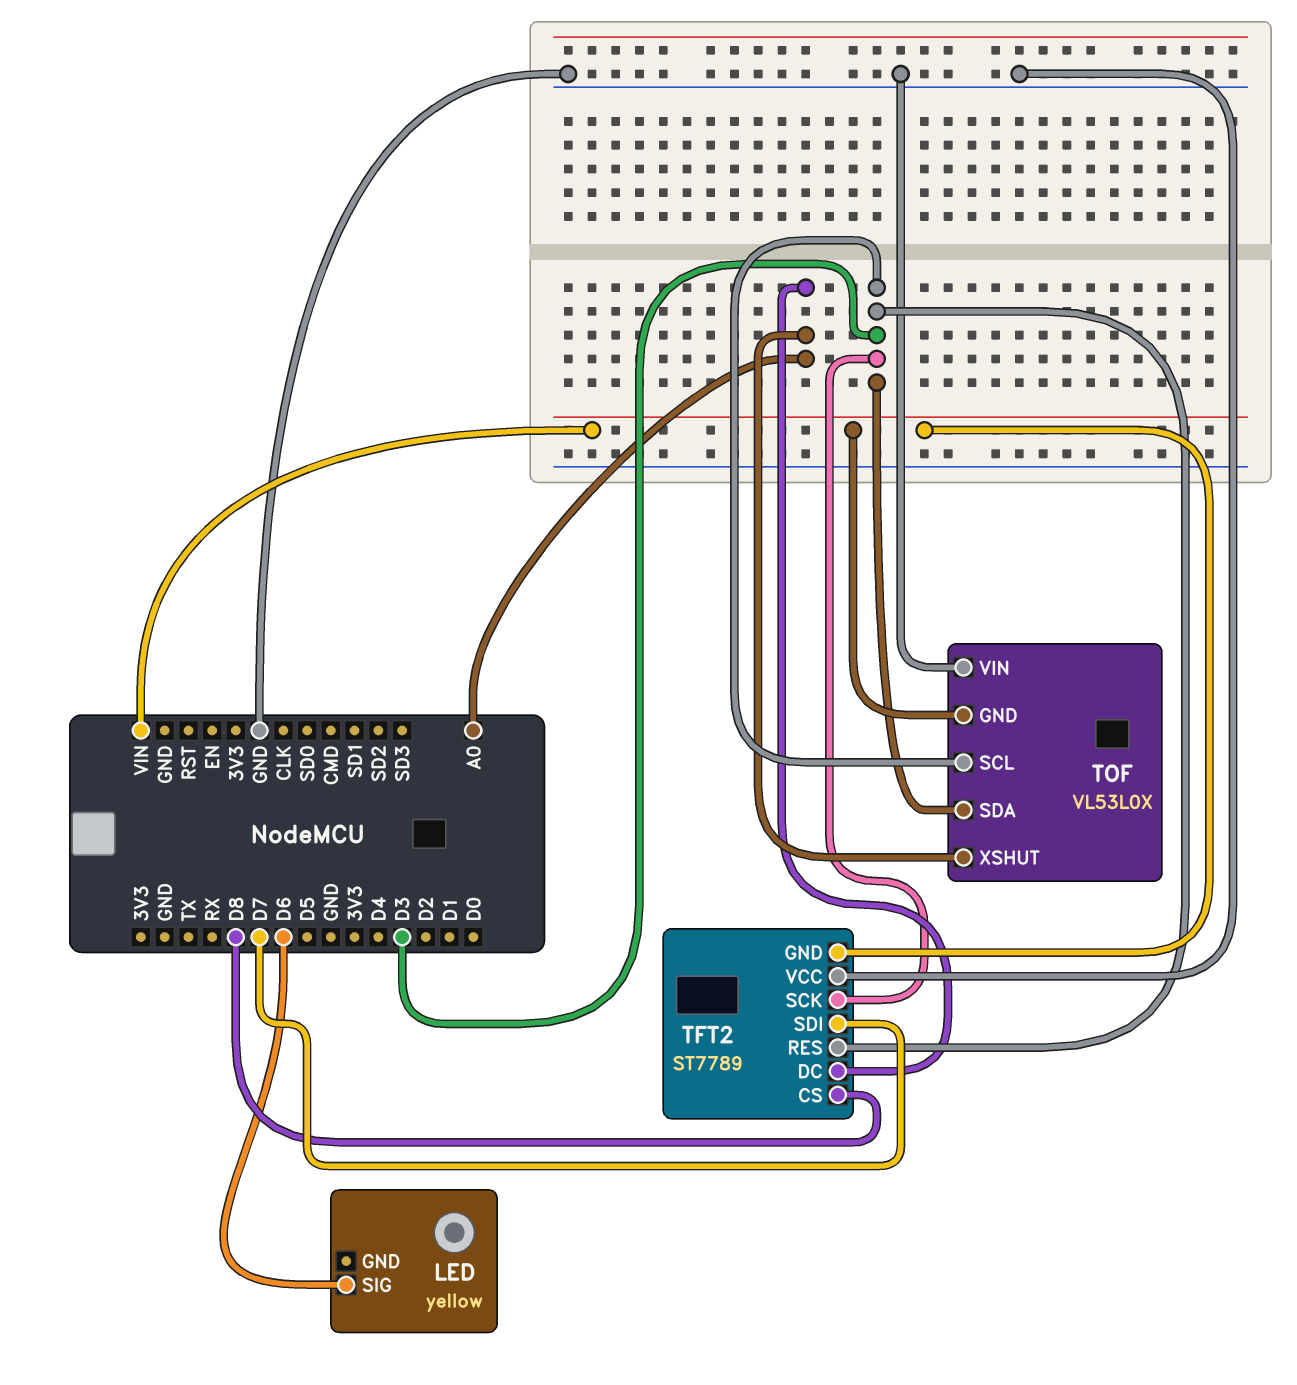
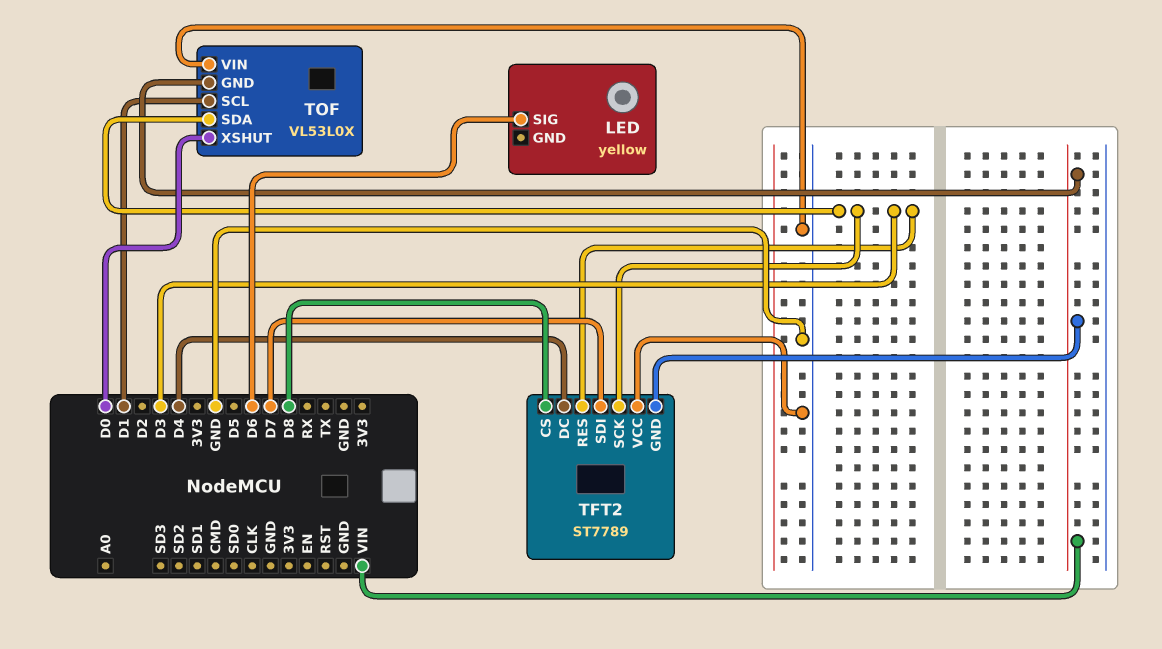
TFT2 pin DC: A0 -> D4
TOF pin SCL: D3 -> D1
TOF pin XSHUT: A0 -> D0

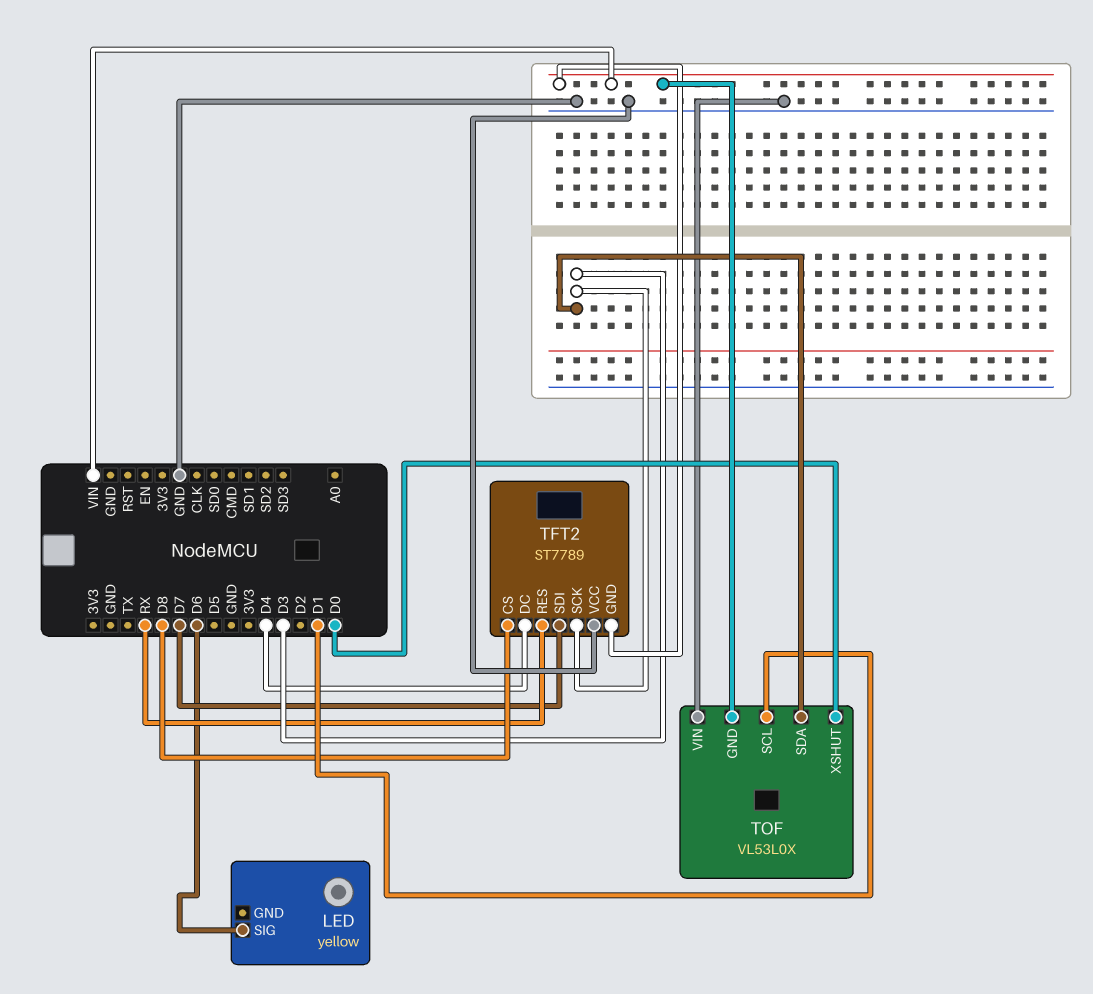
TFT2 pin RES: D3 -> RX

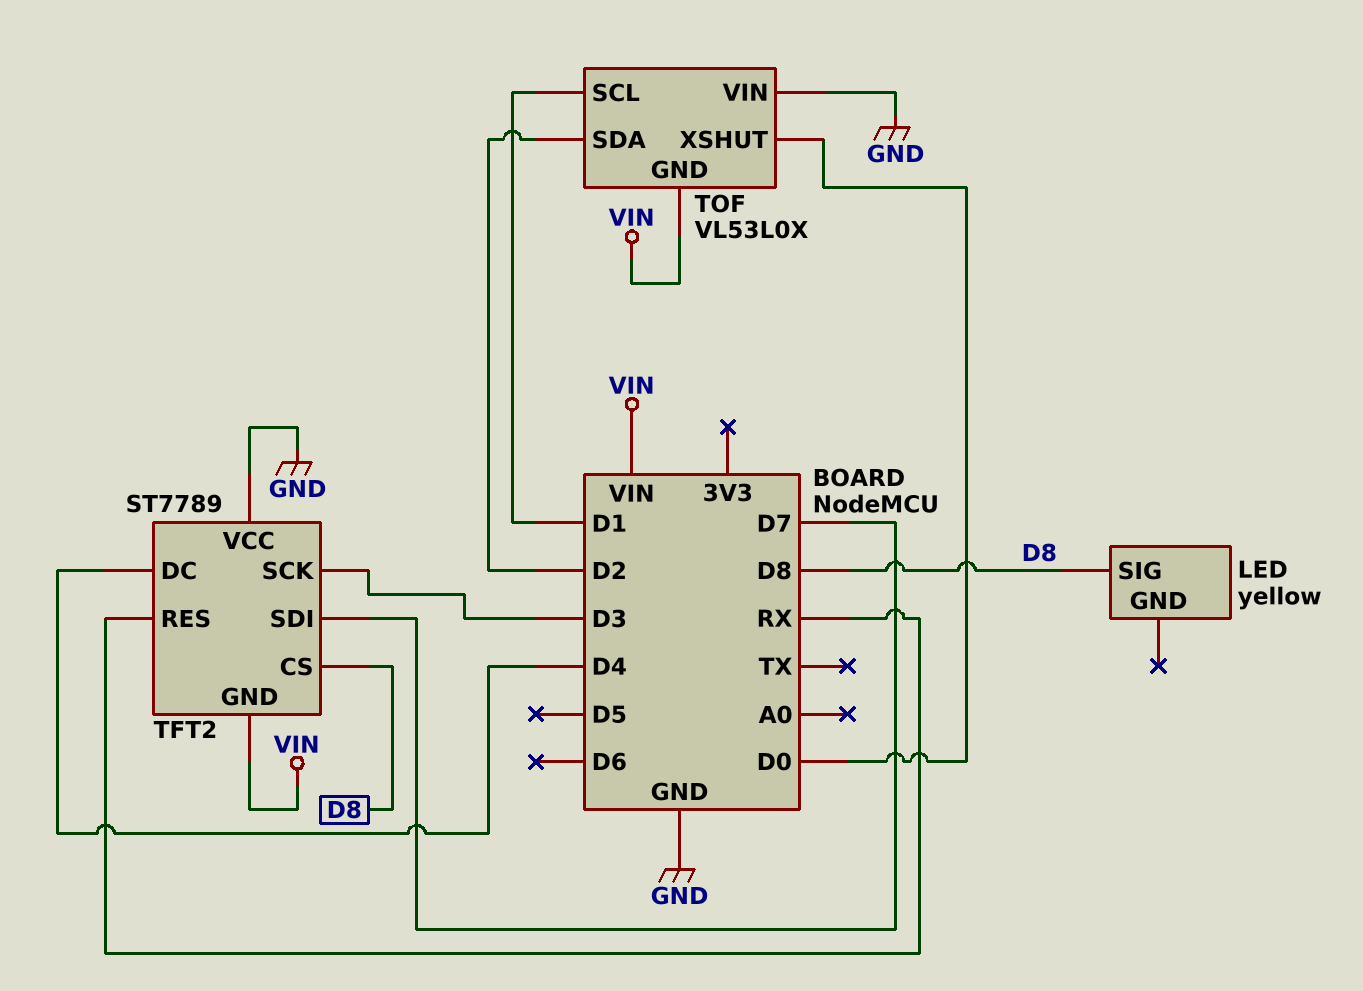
LED pin SIG: D6 -> D8
TOF pin SDA: D3 -> D2

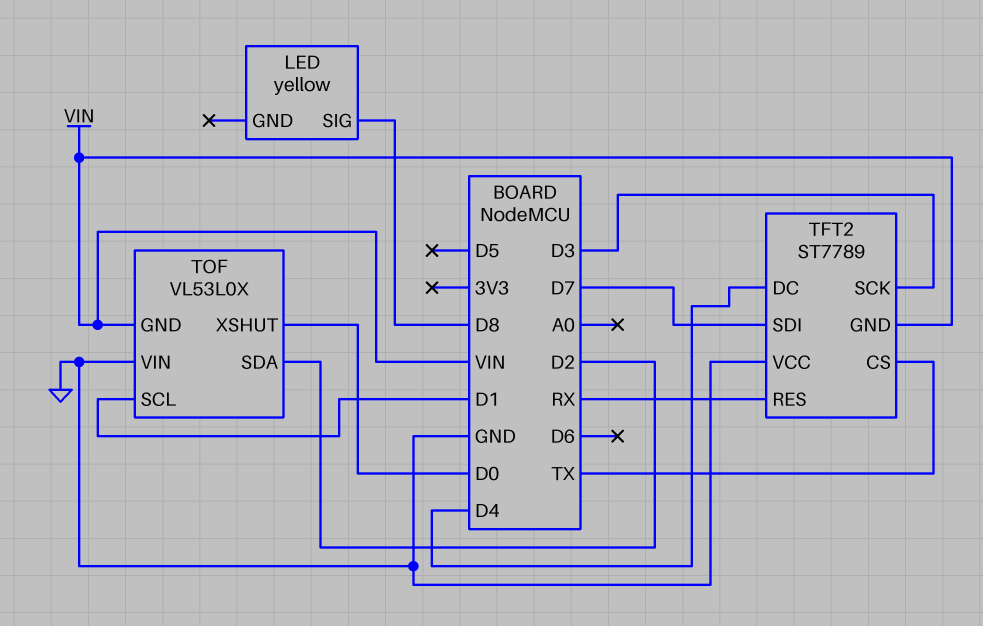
TFT2 pin CS: D8 -> TX

